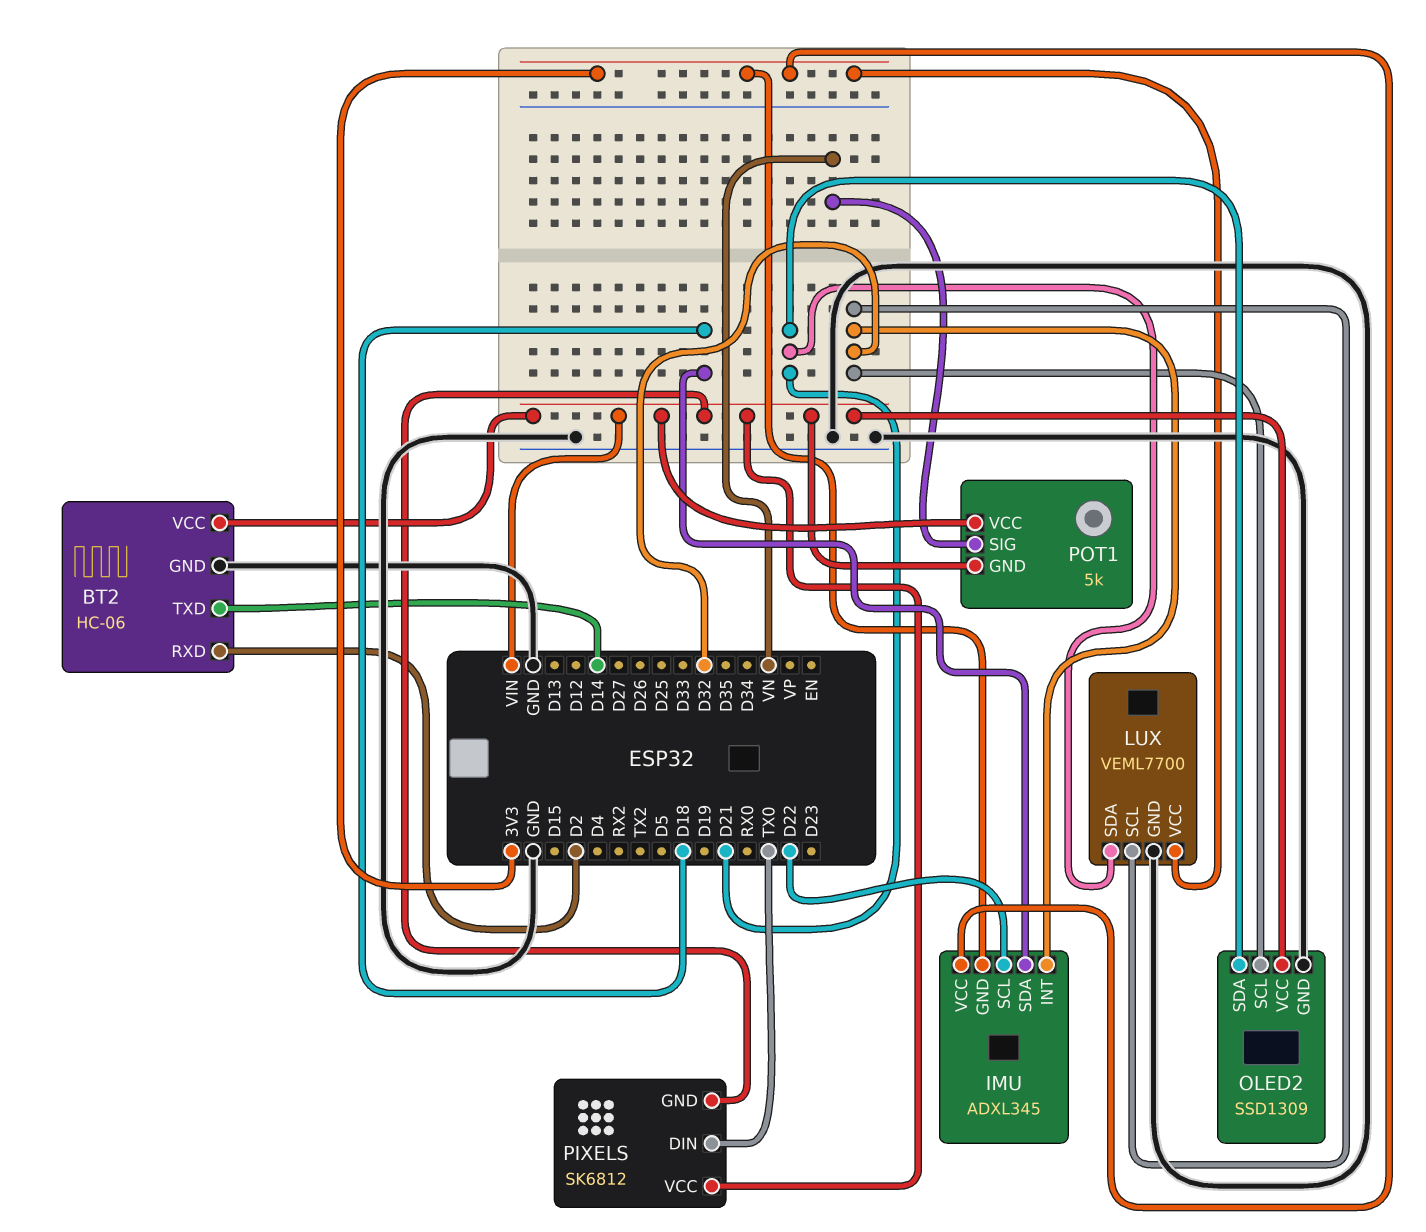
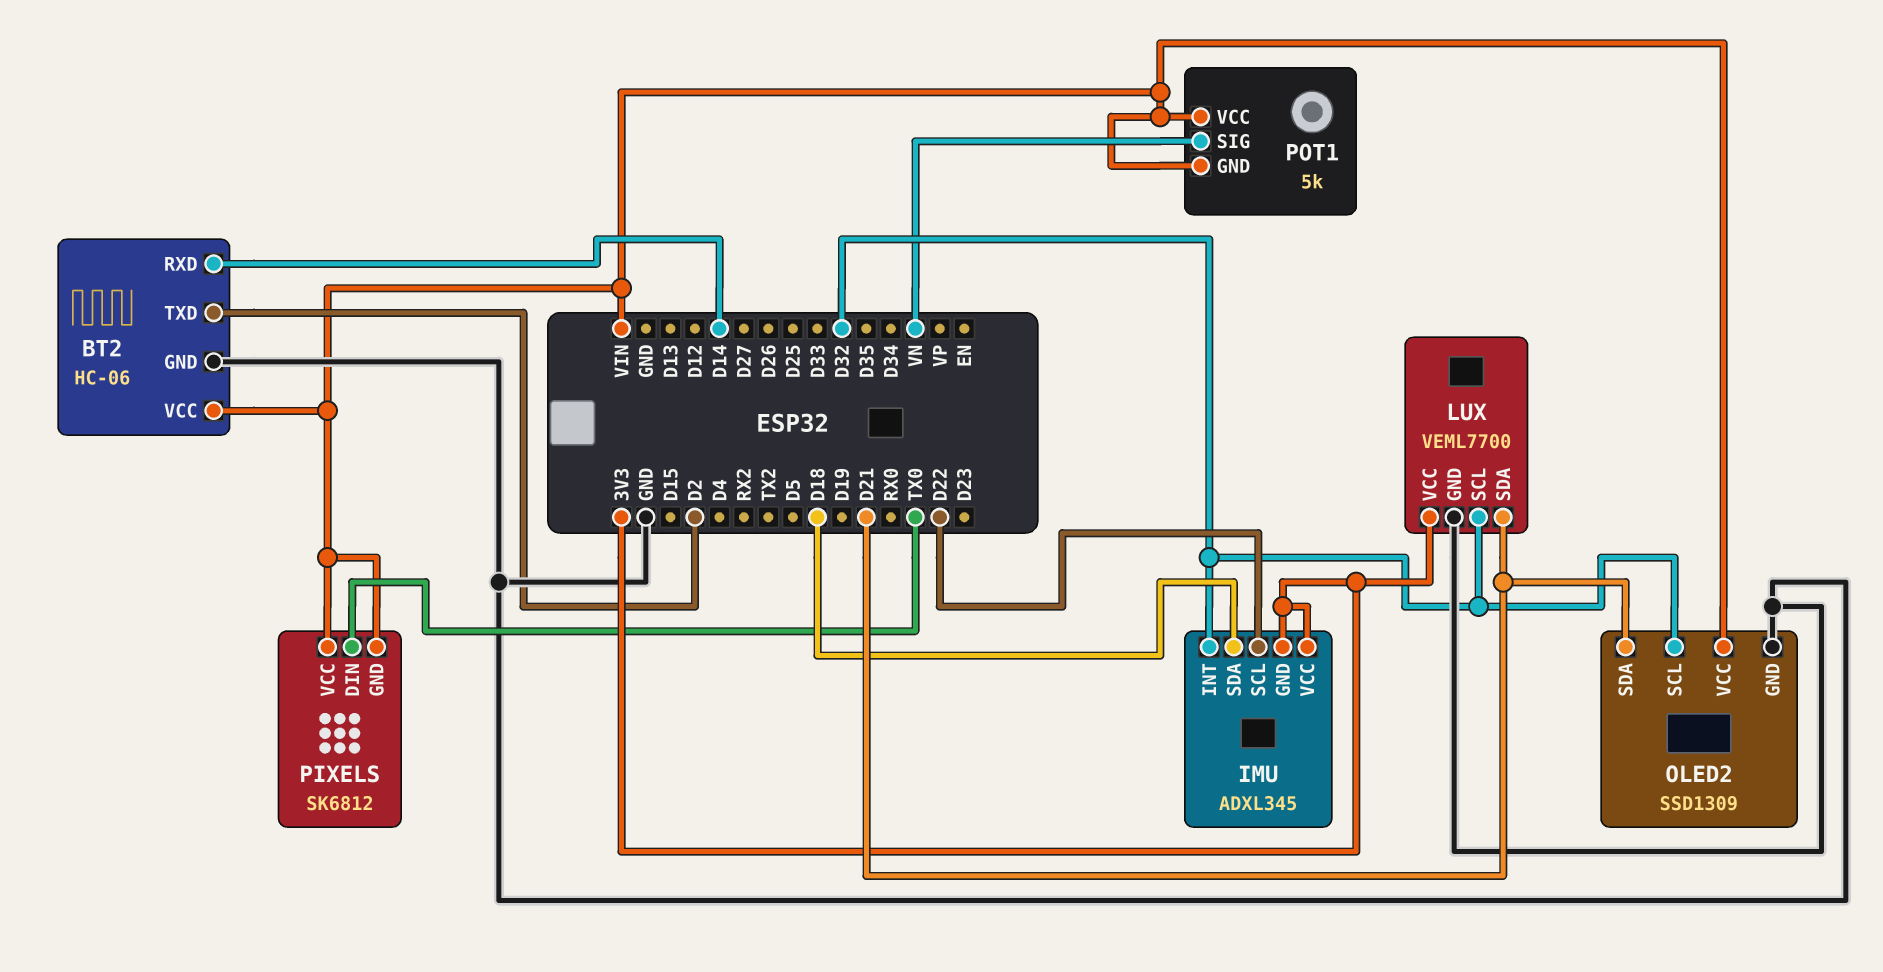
BT2 pin RXD: D2 -> D14
BT2 pin TXD: D14 -> D2

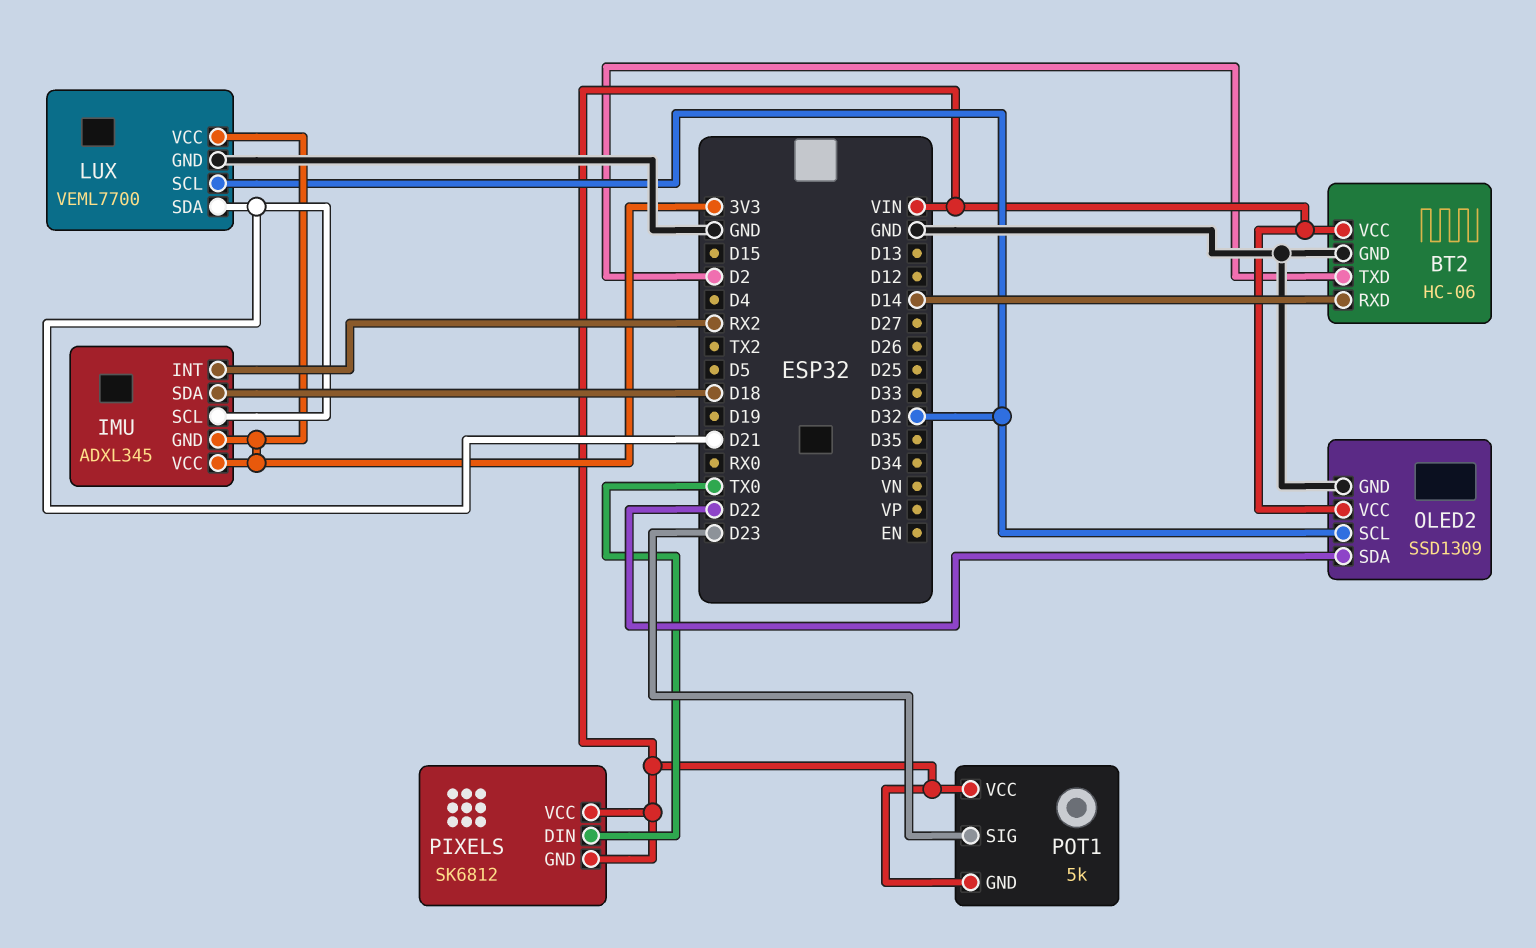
IMU pin INT: D32 -> RX2
IMU pin SCL: D22 -> D21
OLED2 pin SDA: D21 -> D22
POT1 pin SIG: VN -> D23

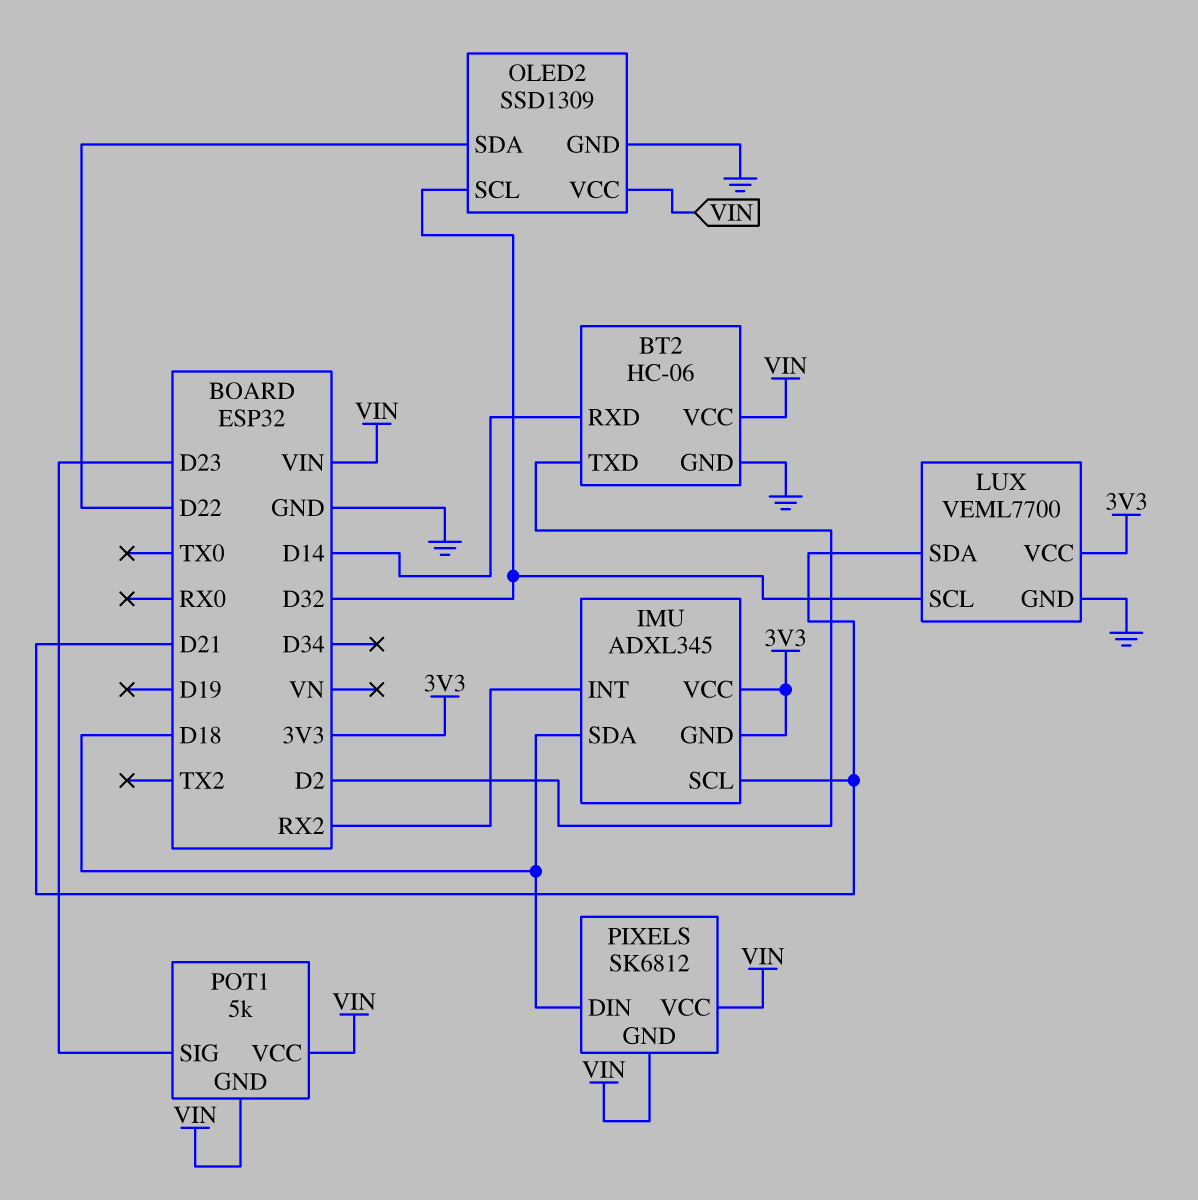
PIXELS pin DIN: TX0 -> D18

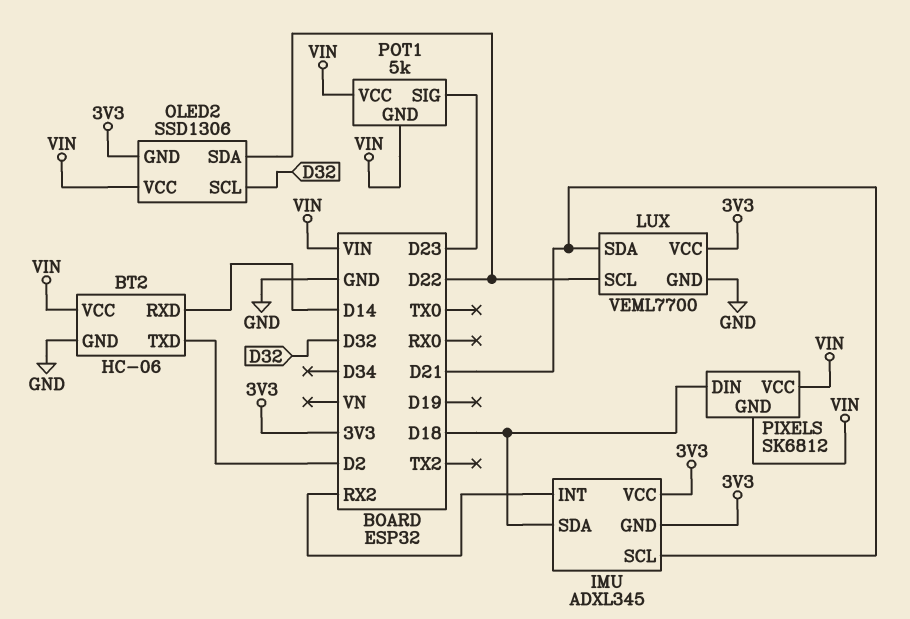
LUX pin SCL: D32 -> D22
OLED2: SSD1309 -> SSD1306
OLED2 pin GND: GND -> 3V3

